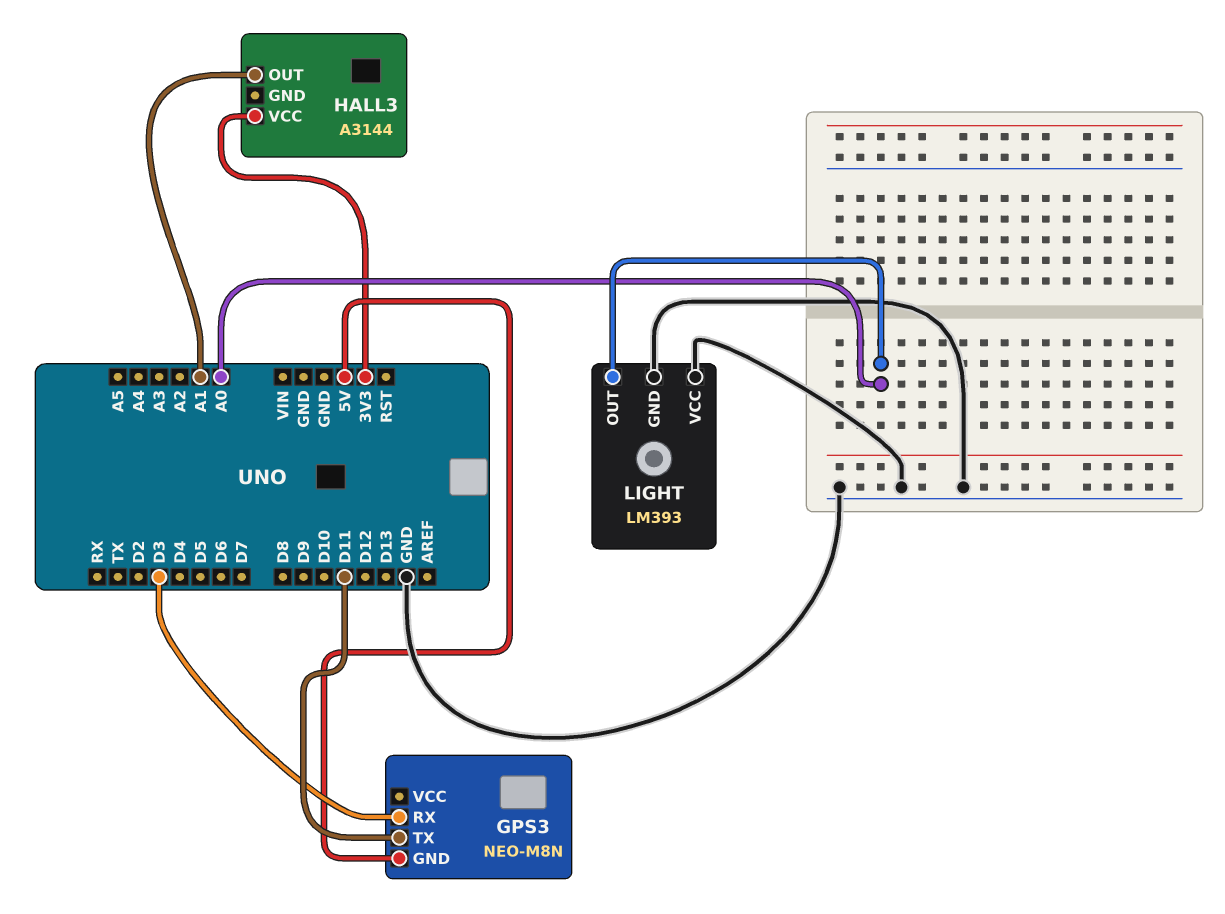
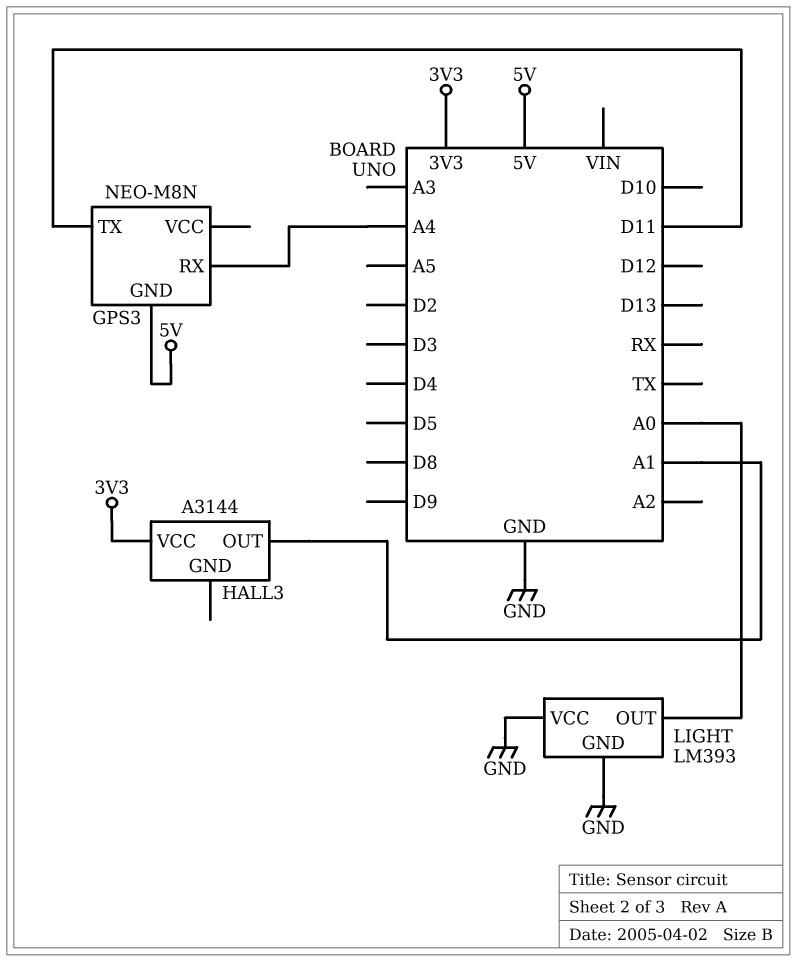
GPS3 pin RX: D3 -> A4

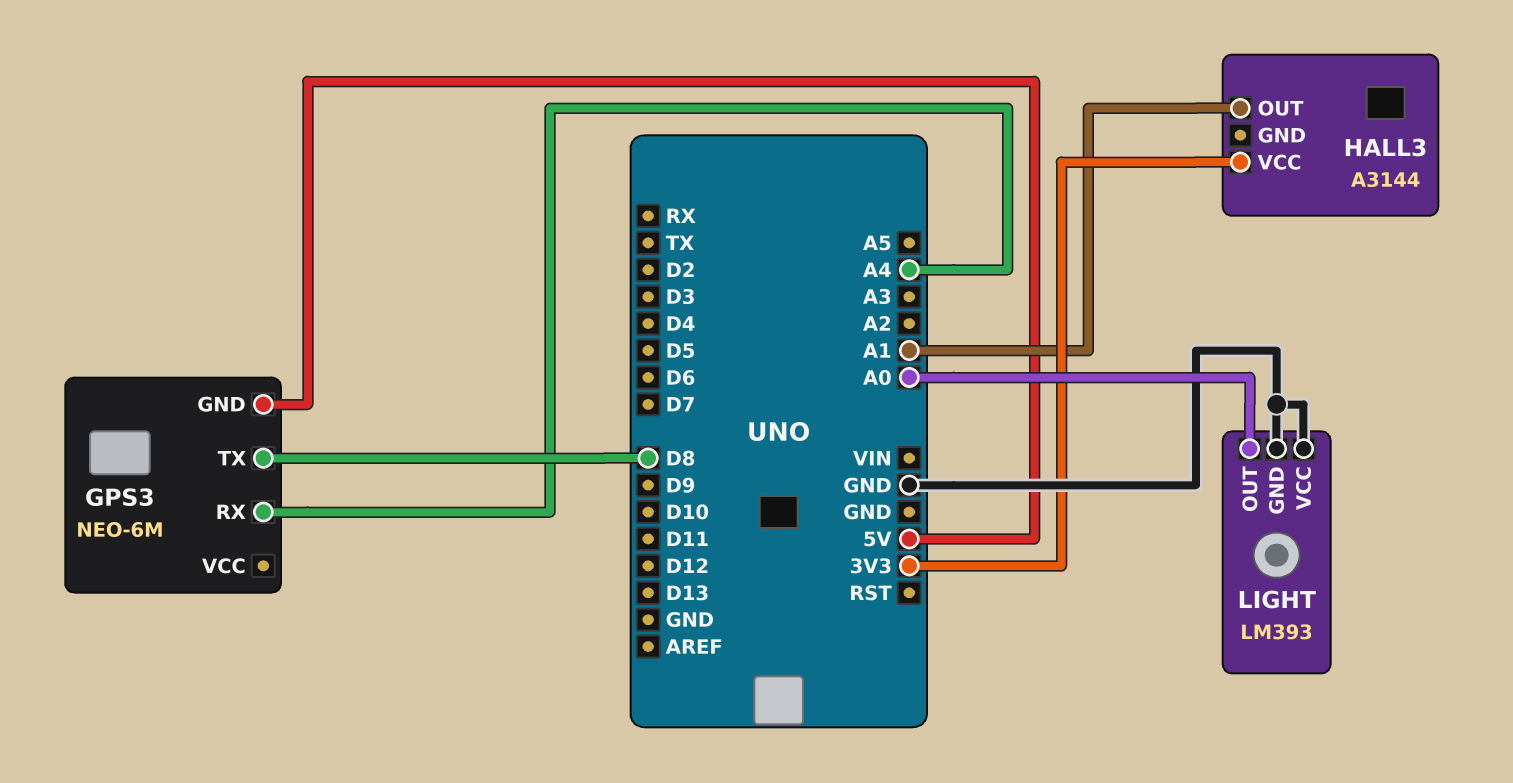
GPS3: NEO-M8N -> NEO-6M
GPS3 pin TX: D11 -> D8

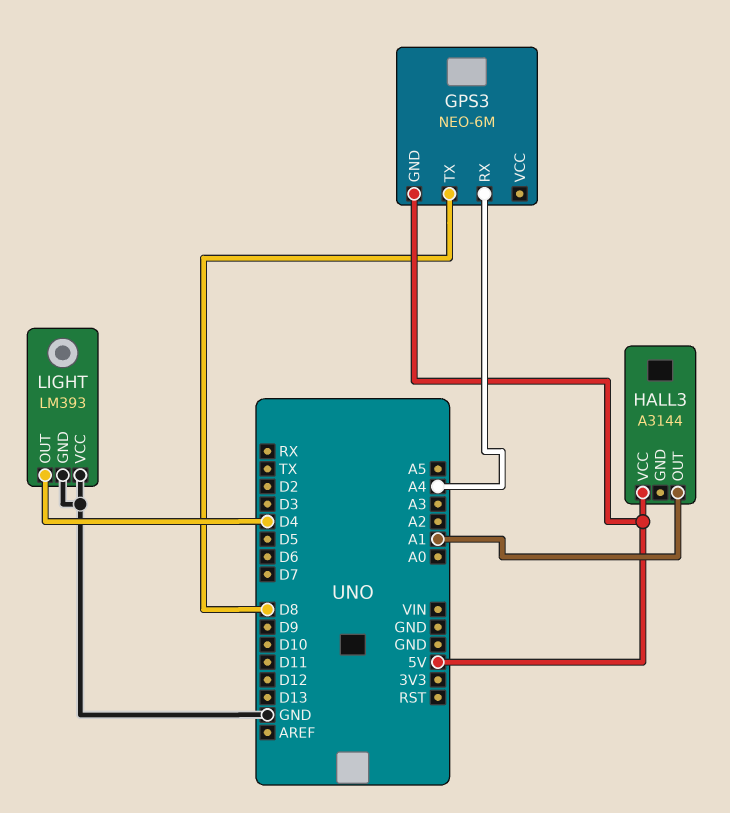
HALL3 pin VCC: 3V3 -> 5V
LIGHT pin OUT: A0 -> D4

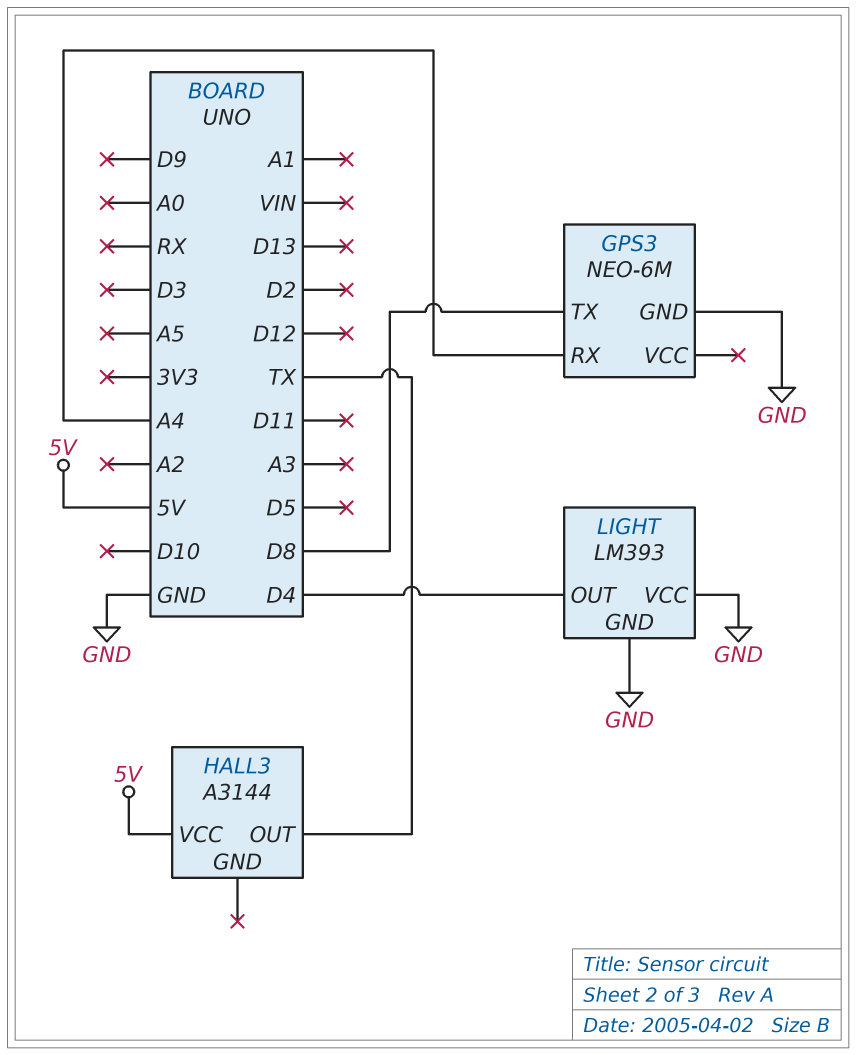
GPS3 pin GND: 5V -> GND
HALL3 pin OUT: A1 -> TX

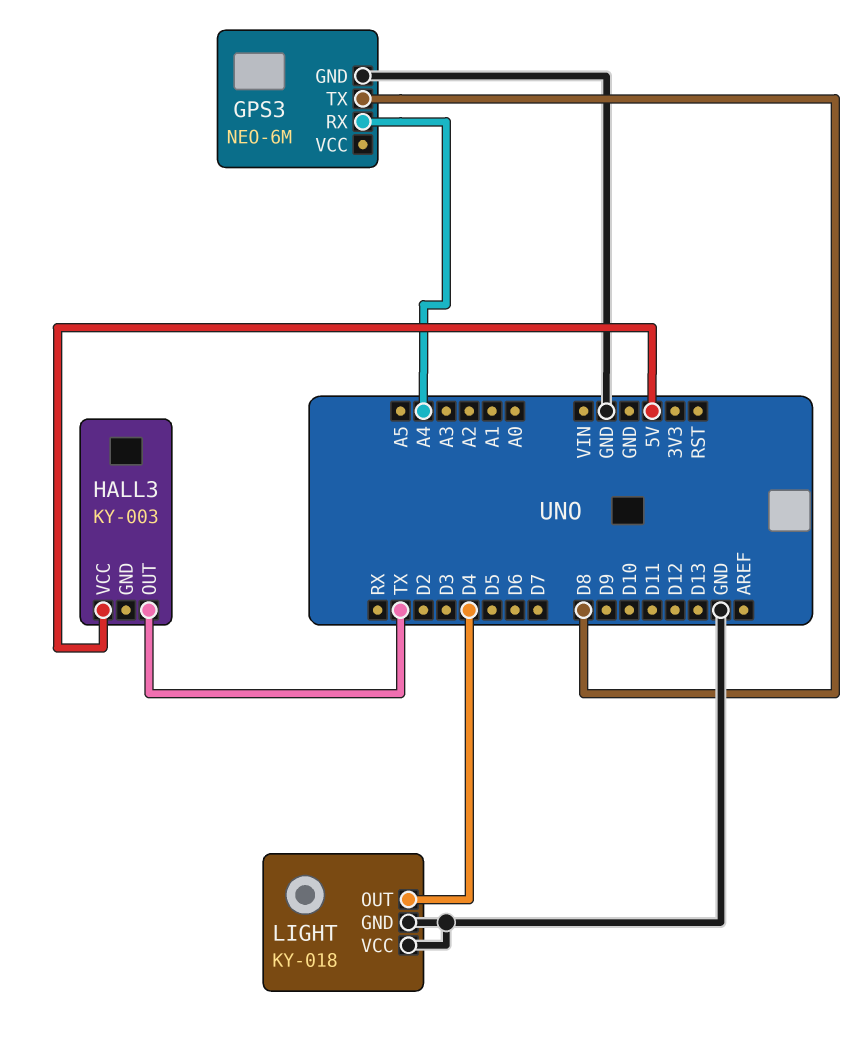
HALL3: A3144 -> KY-003
LIGHT: LM393 -> KY-018

